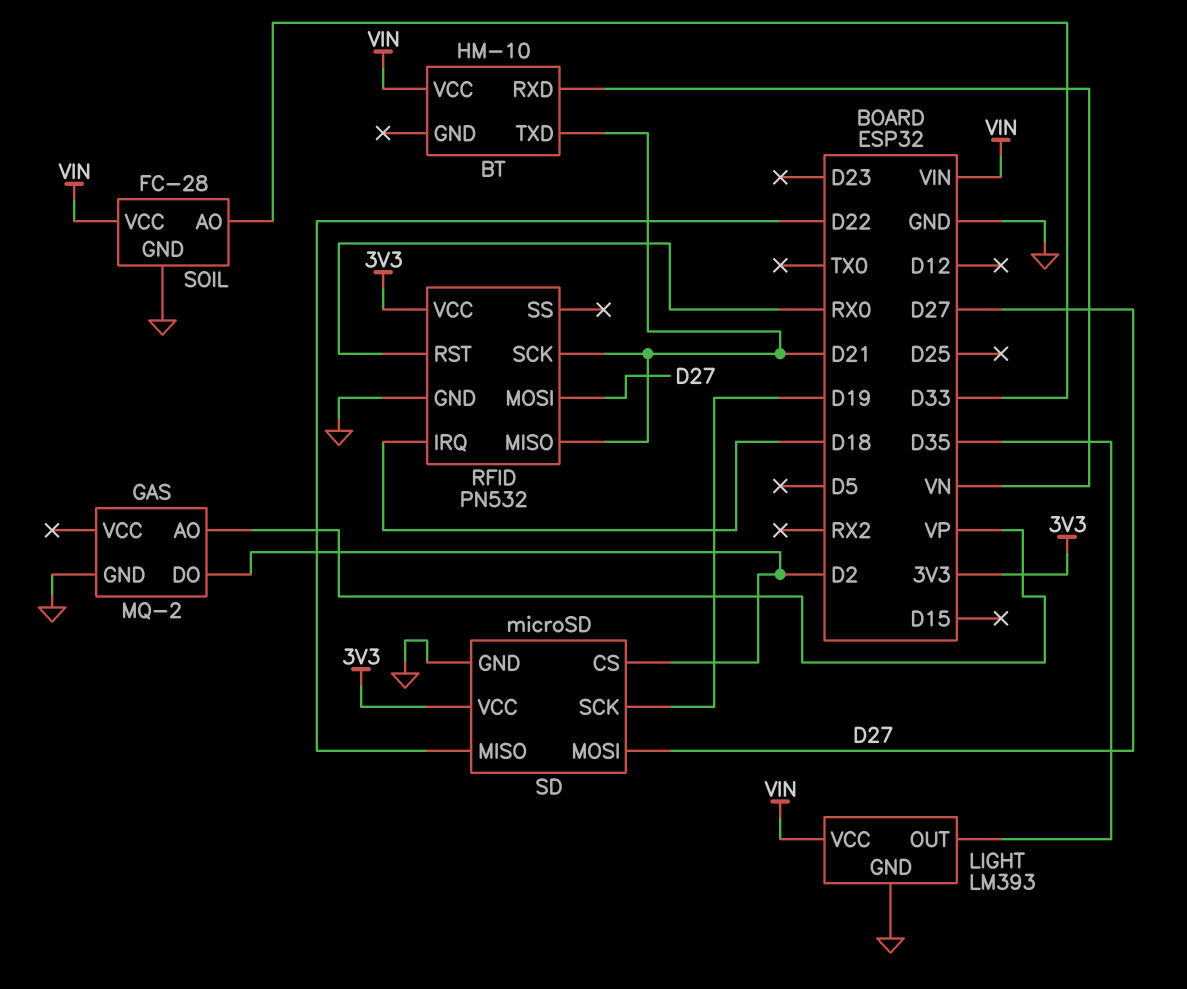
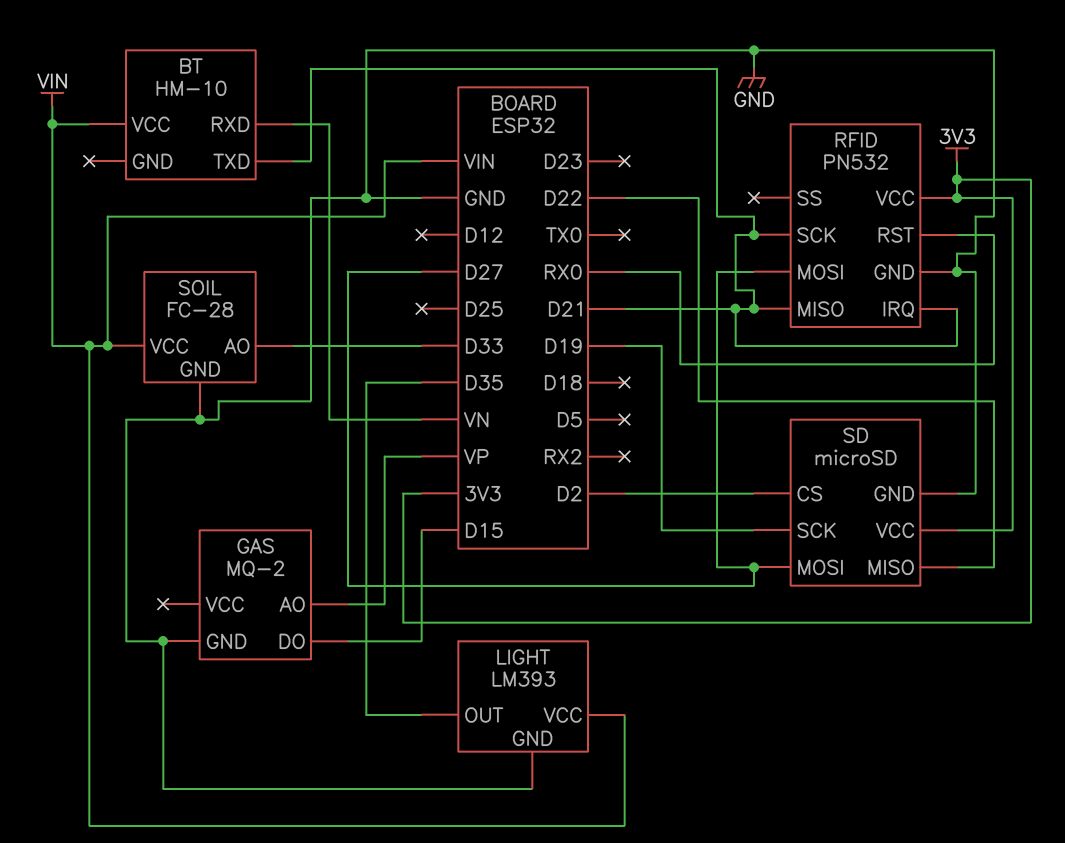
GAS pin DO: D2 -> D15
RFID pin IRQ: D18 -> D21

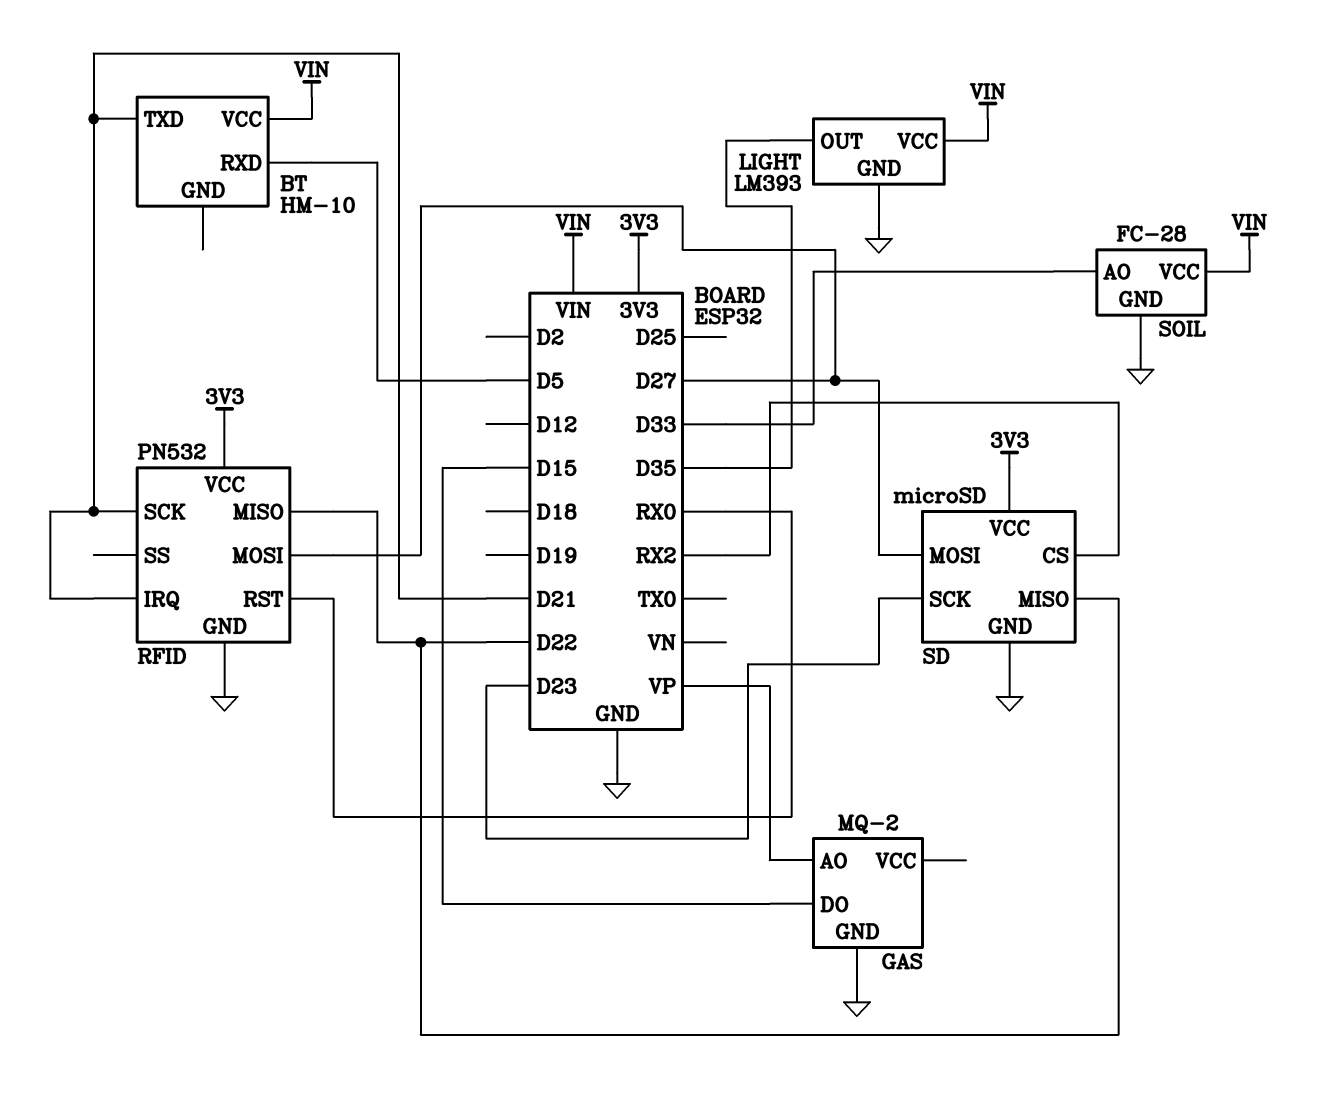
BT pin RXD: VN -> D5
RFID pin MISO: D21 -> D22
SD pin CS: D2 -> RX2
SD pin SCK: D19 -> D23

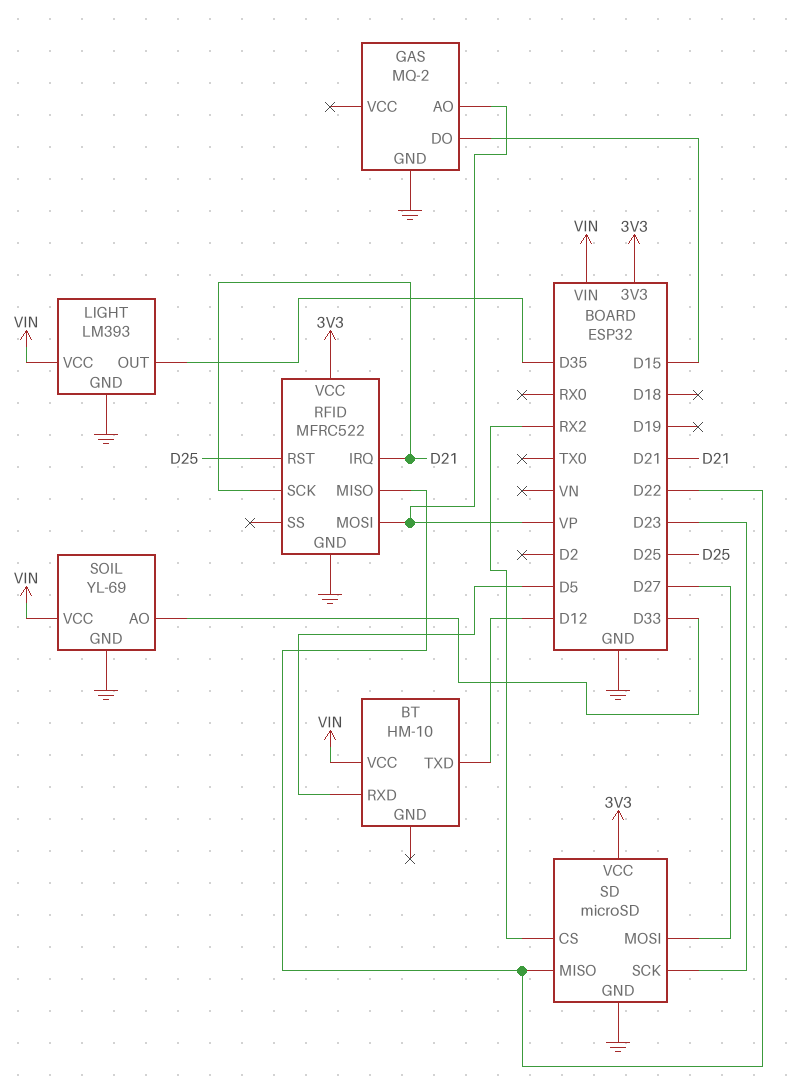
BT pin TXD: D21 -> D12
RFID: PN532 -> MFRC522
RFID pin MOSI: D27 -> VP
RFID pin RST: RX0 -> D25
SOIL: FC-28 -> YL-69

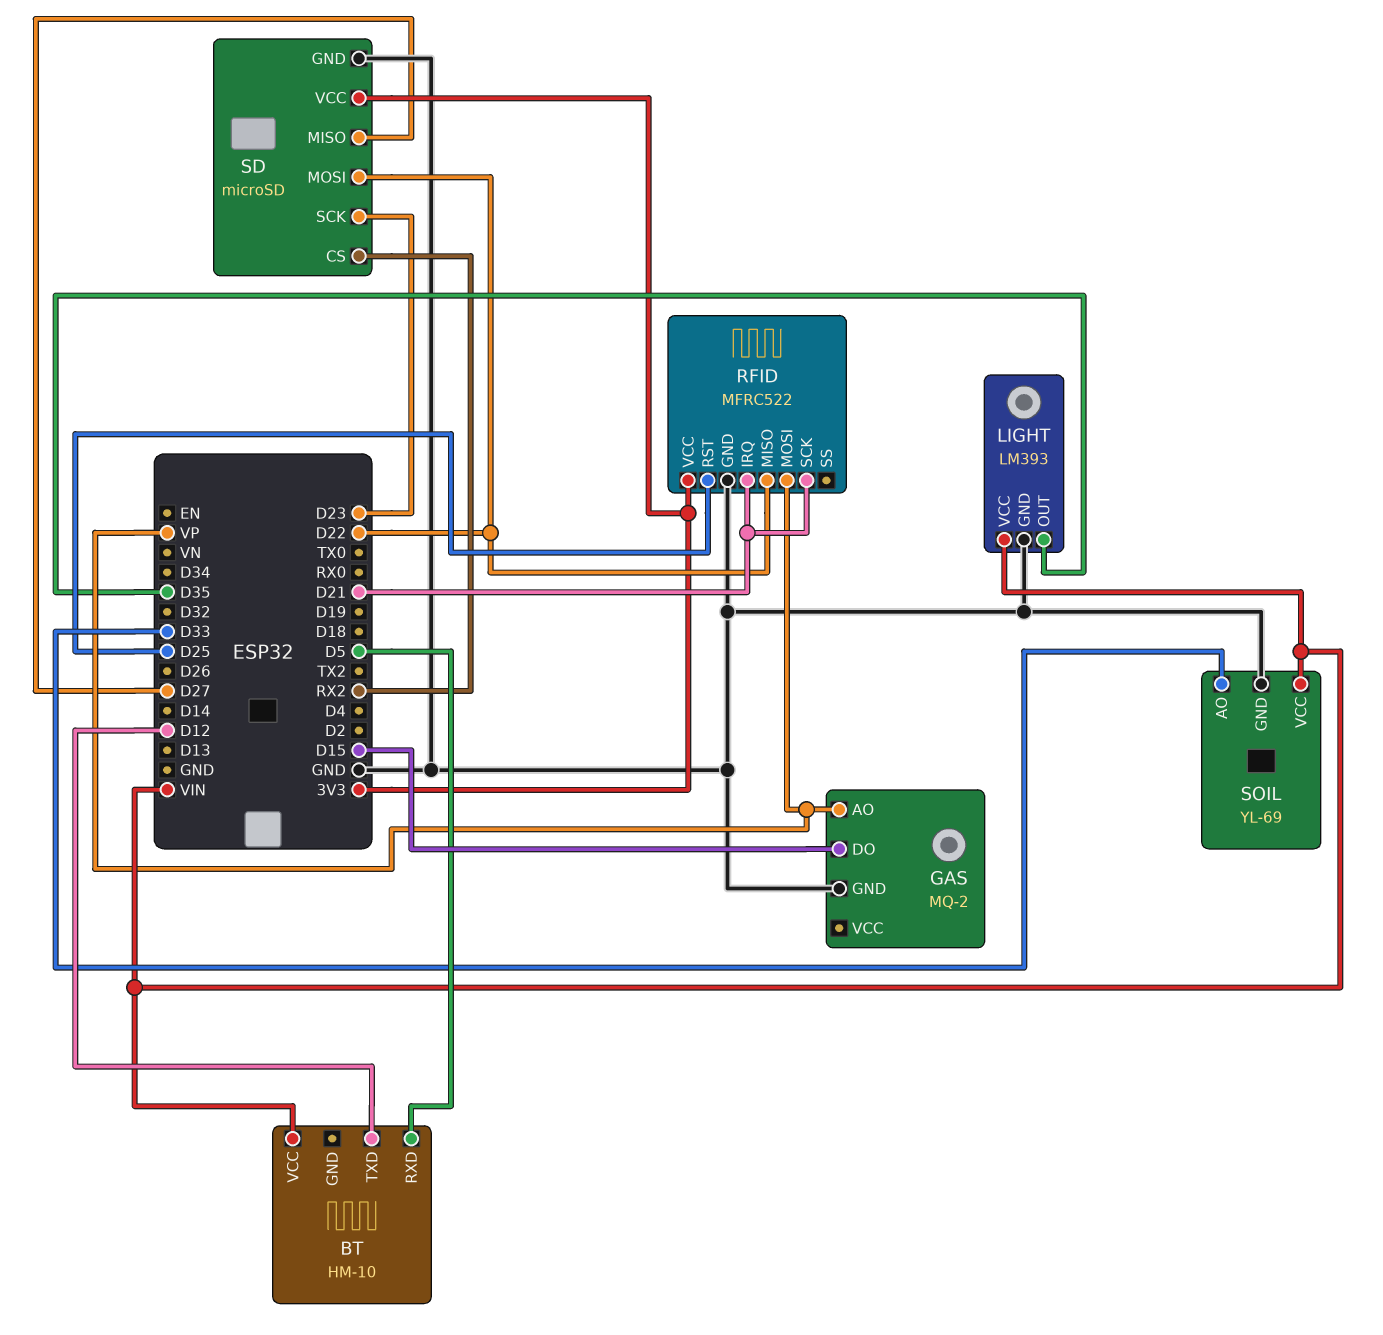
SD pin MISO: D22 -> D27
SD pin MOSI: D27 -> D22

